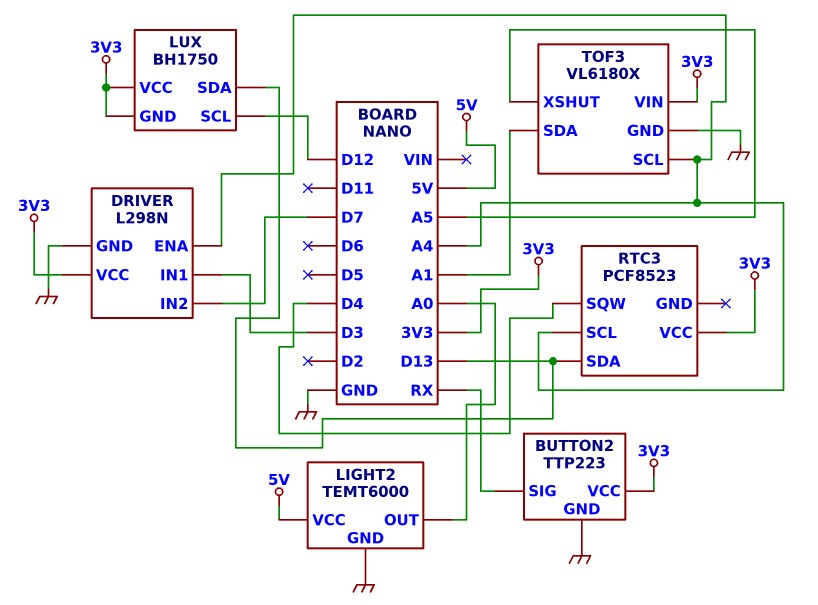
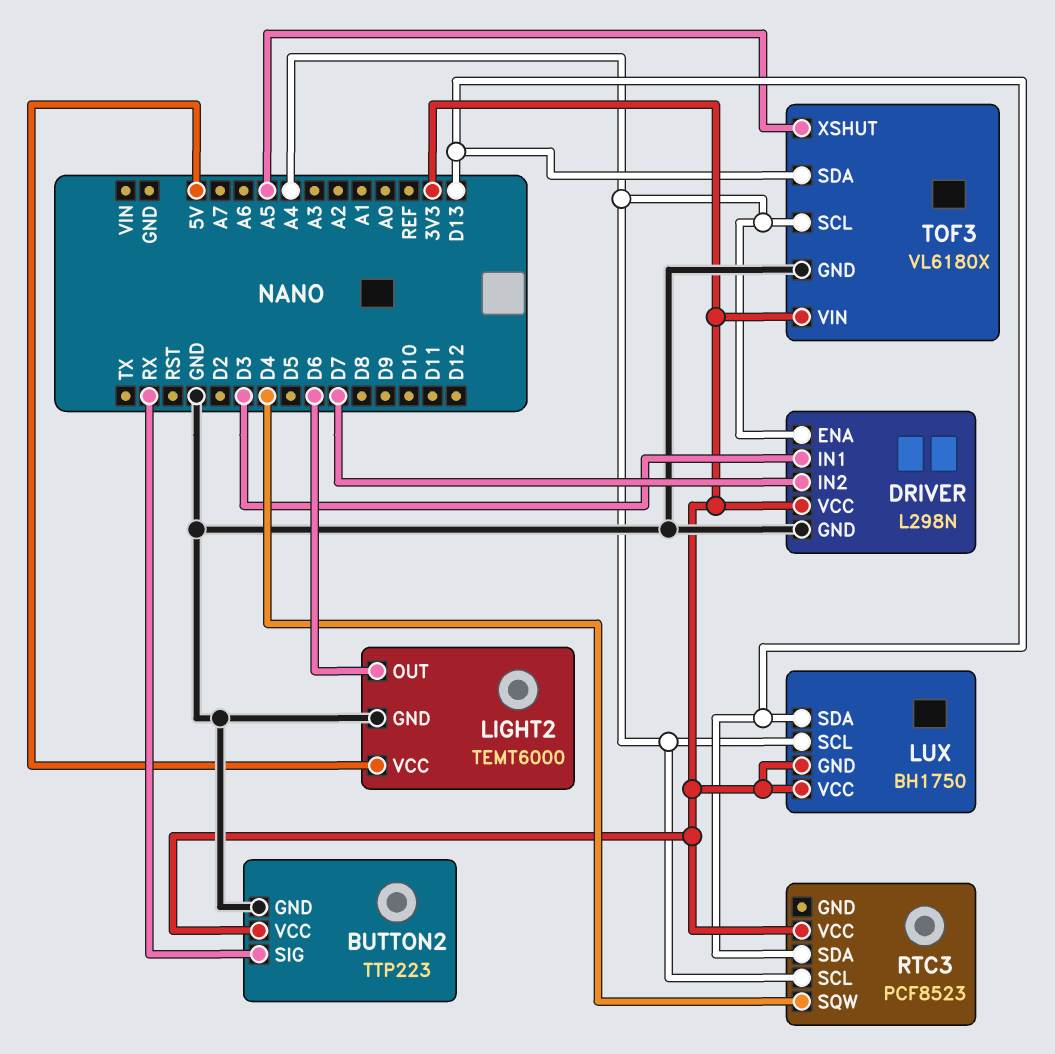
LIGHT2 pin OUT: A0 -> D6
LUX pin SCL: D12 -> A4
TOF3 pin SDA: A1 -> D13

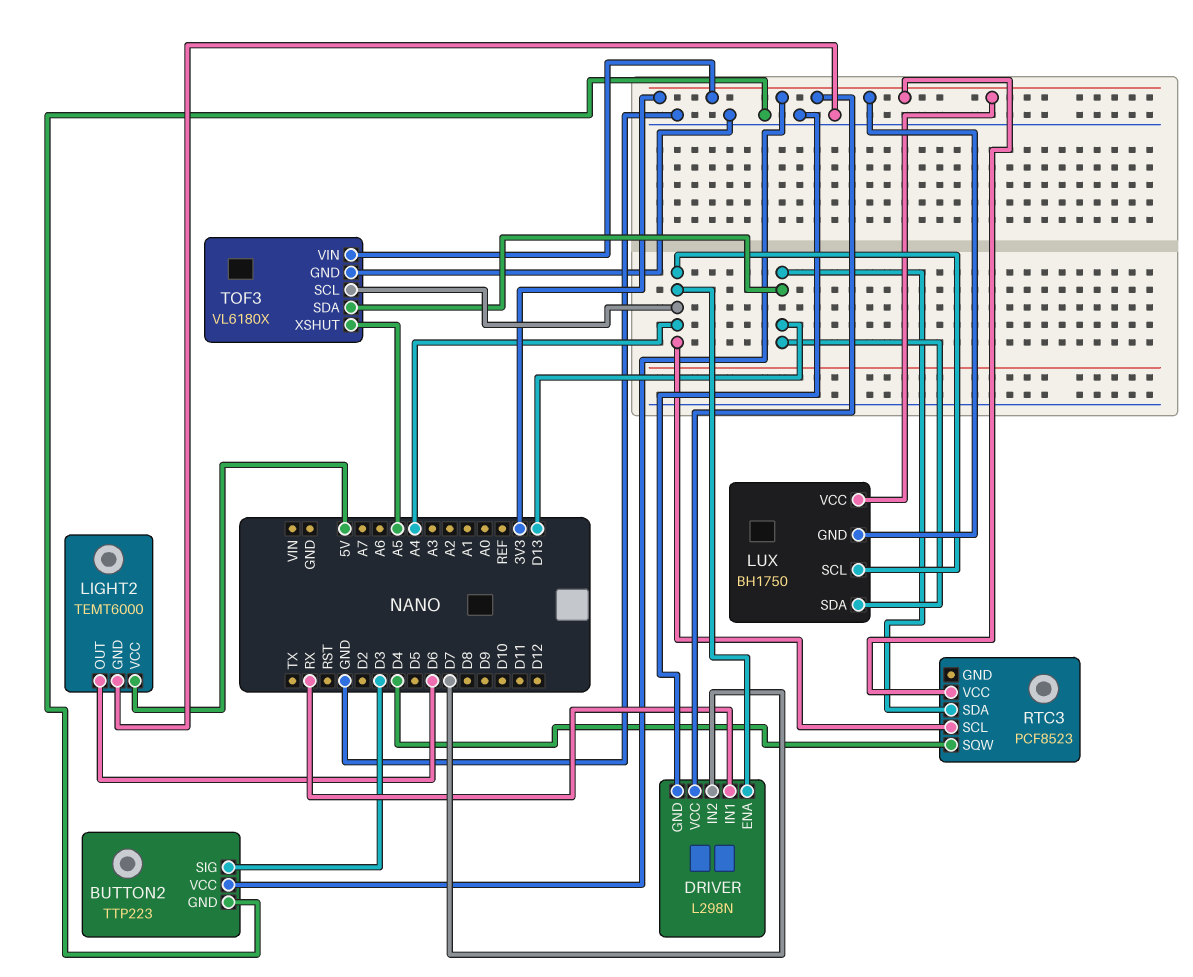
BUTTON2 pin SIG: RX -> D3
DRIVER pin IN1: D3 -> RX

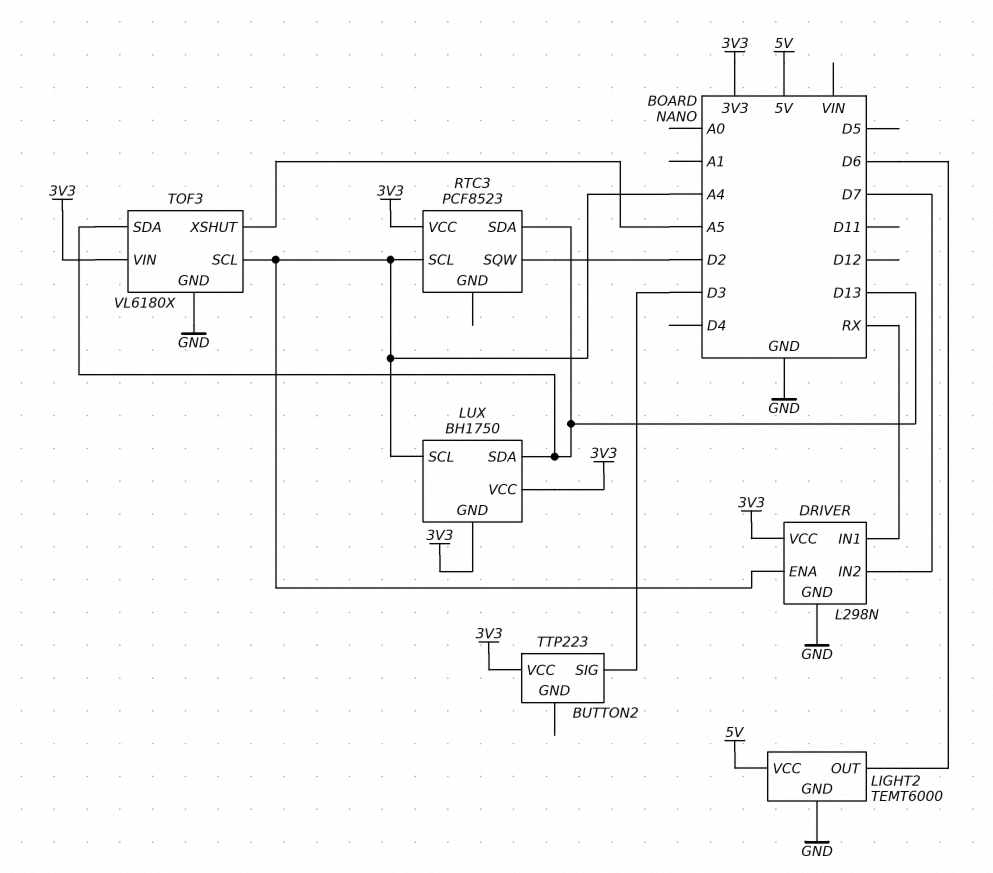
BUTTON2 pin GND: GND -> none
RTC3 pin SQW: D4 -> D2

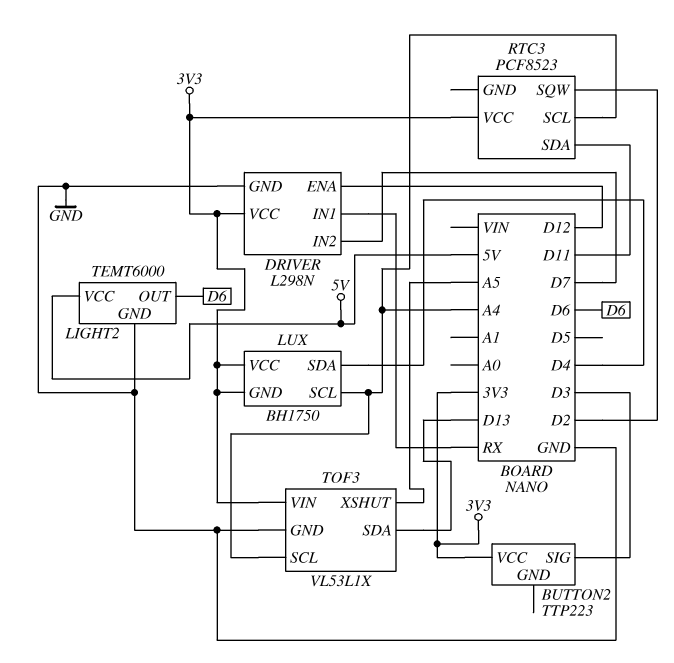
DRIVER pin ENA: A4 -> D12
LUX pin SDA: D13 -> D4
RTC3 pin SDA: D13 -> D11
TOF3: VL6180X -> VL53L1X

